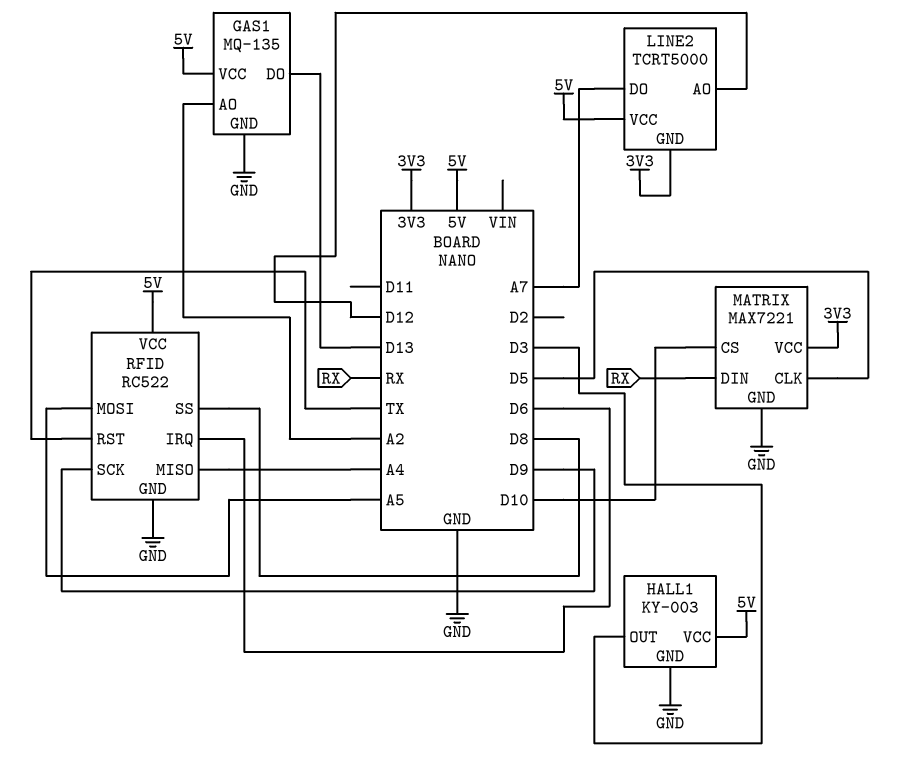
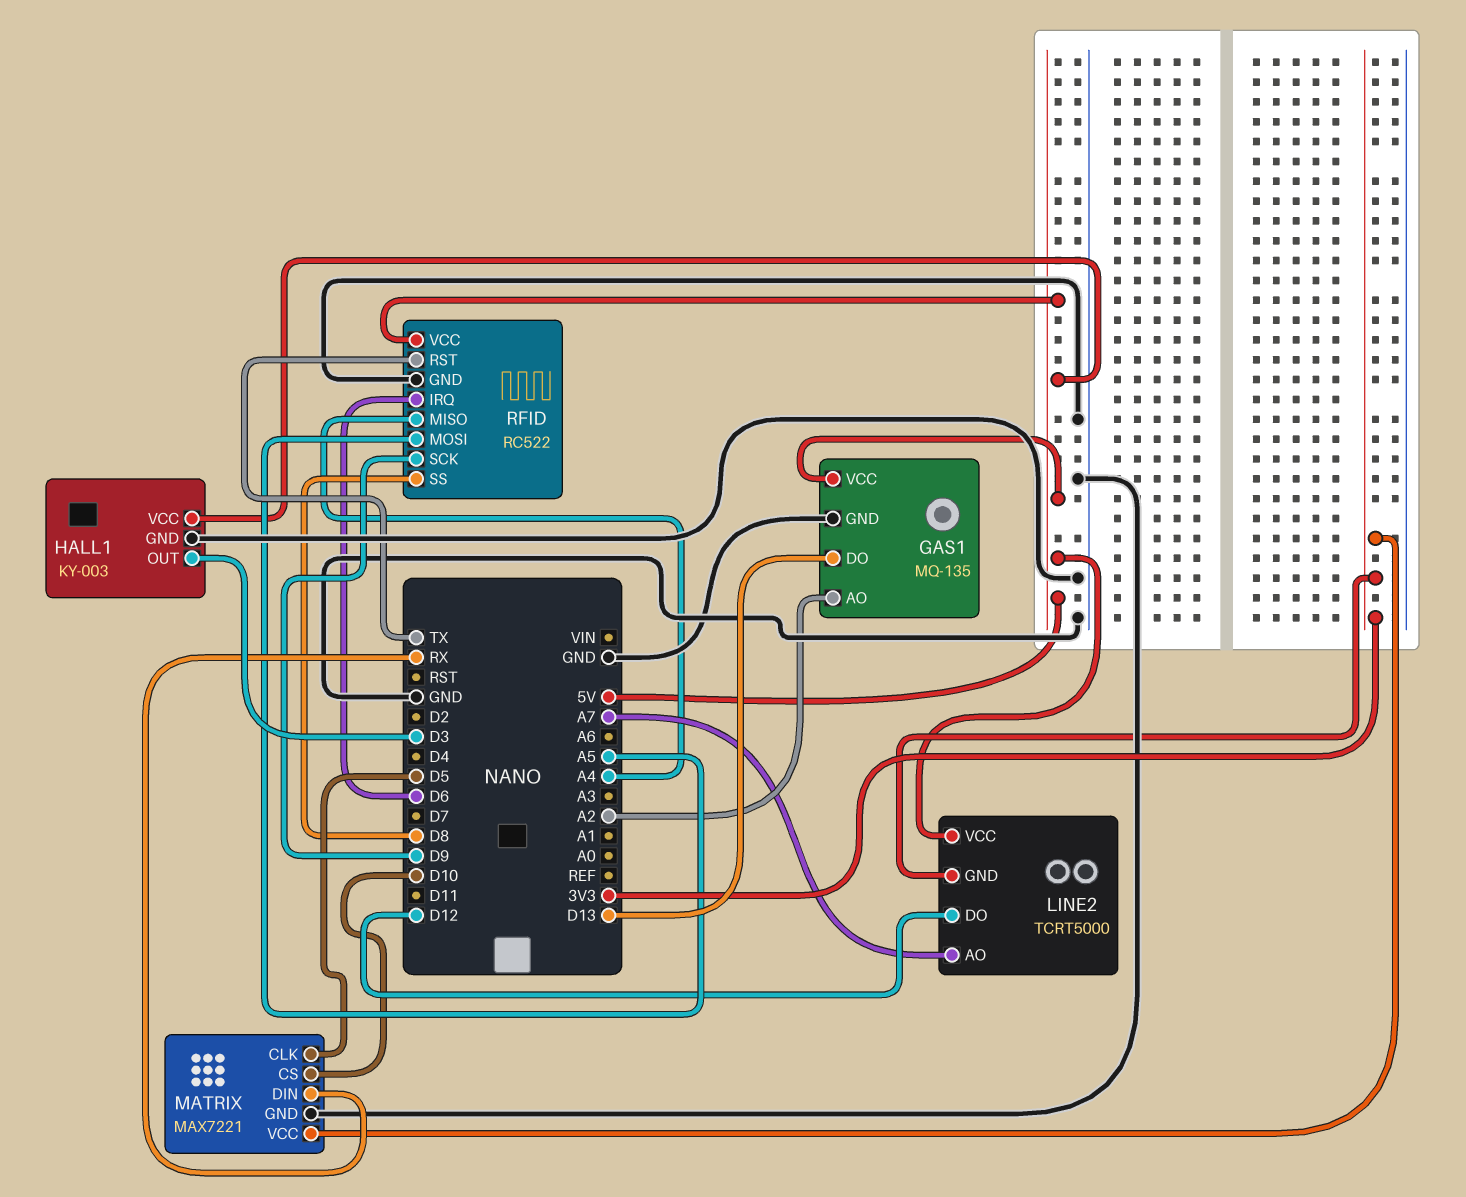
LINE2 pin AO: D12 -> A7
LINE2 pin DO: A7 -> D12

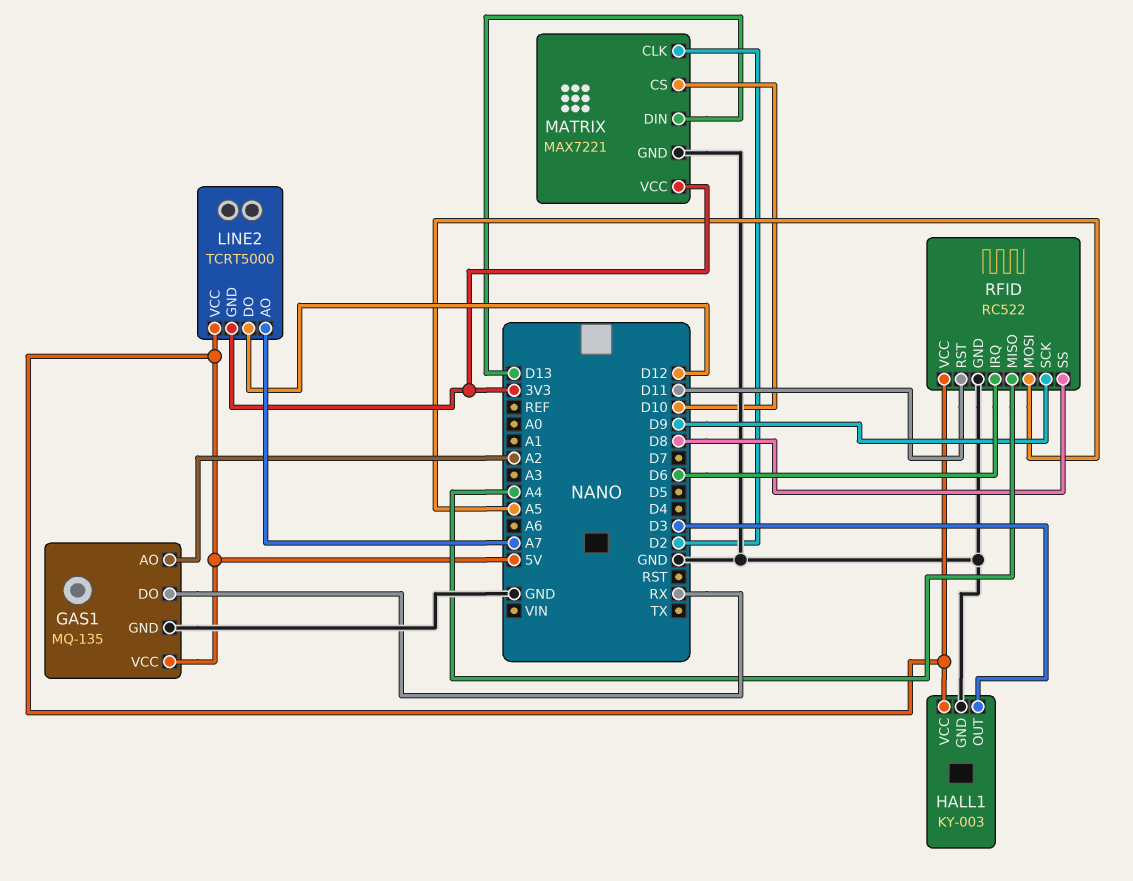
GAS1 pin DO: D13 -> RX
MATRIX pin CLK: D5 -> D2
MATRIX pin DIN: RX -> D13
RFID pin RST: TX -> D11

